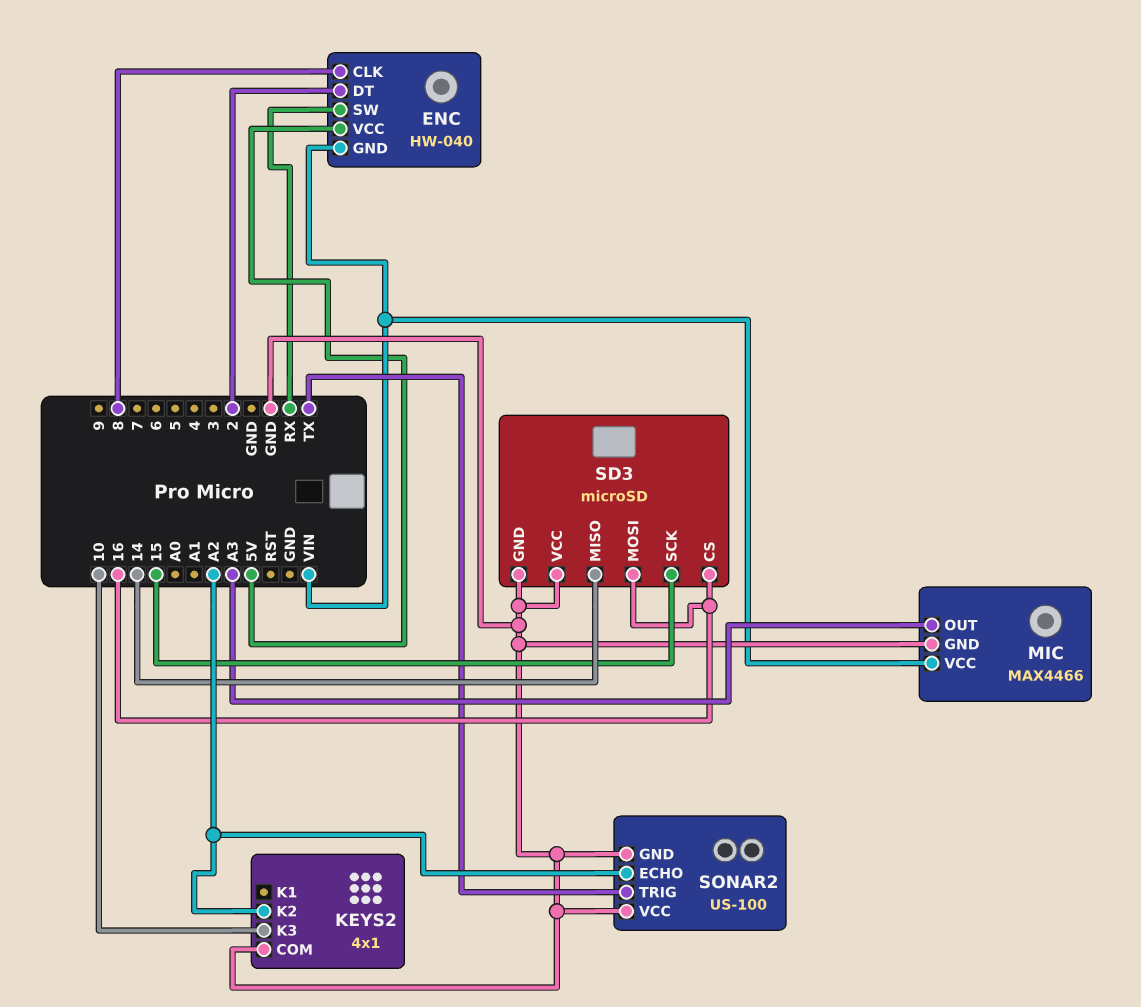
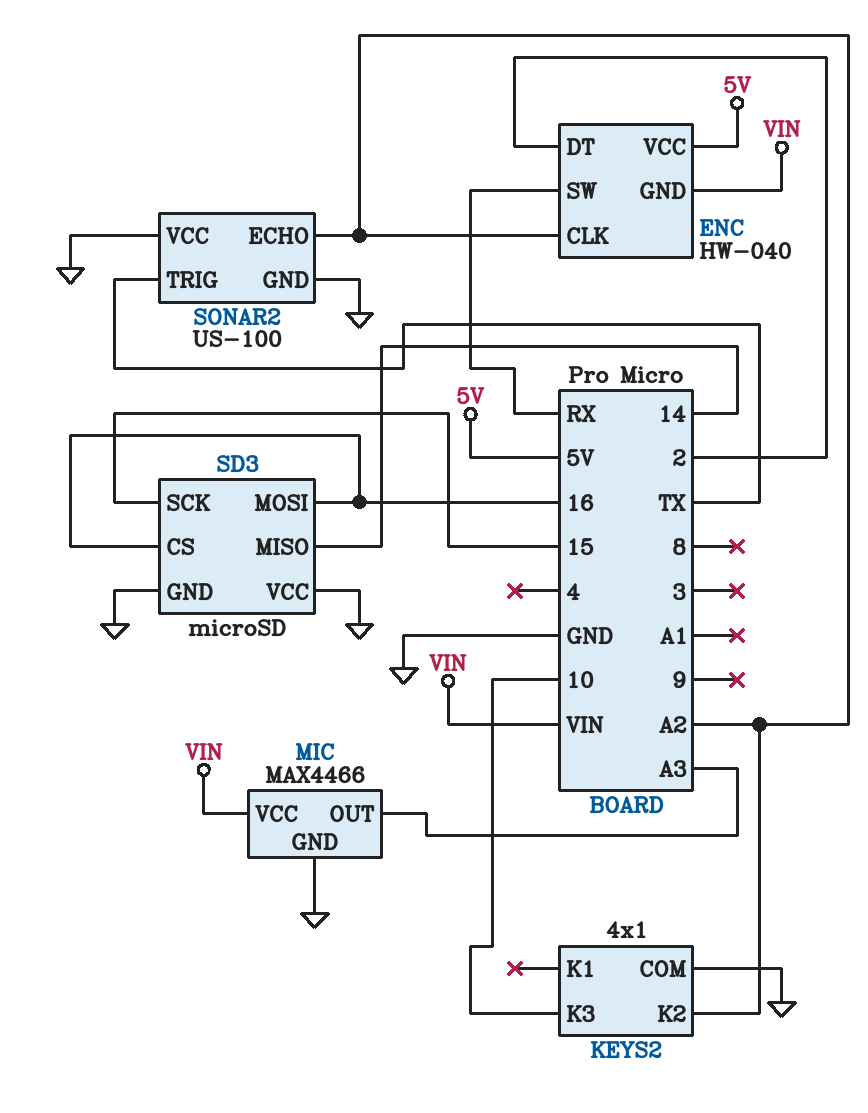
ENC pin CLK: 8 -> A2

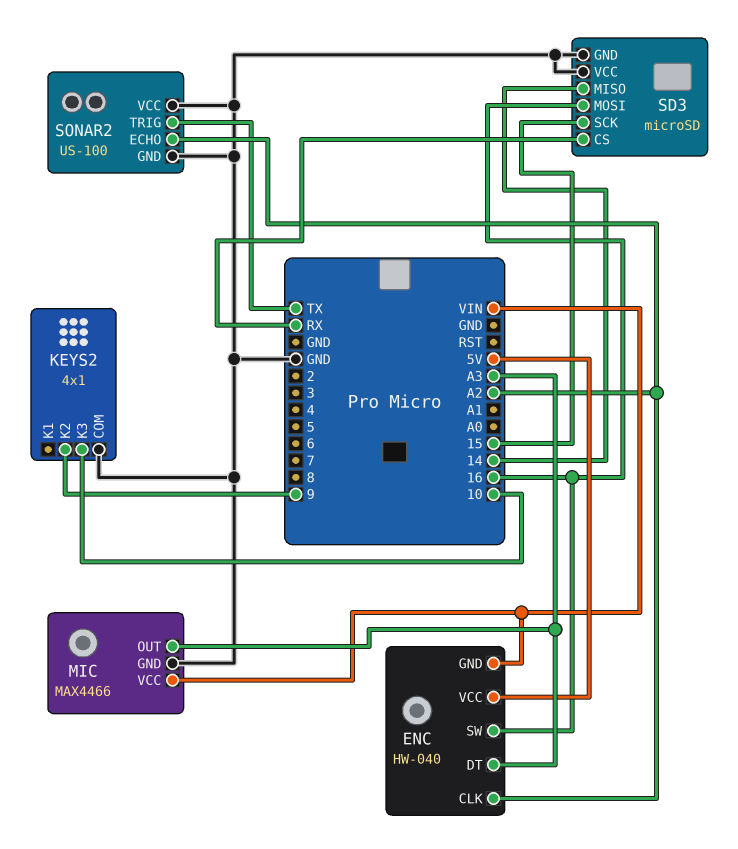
ENC pin DT: 2 -> A3
ENC pin SW: RX -> 16
KEYS2 pin K2: A2 -> 9
SD3 pin CS: 16 -> RX

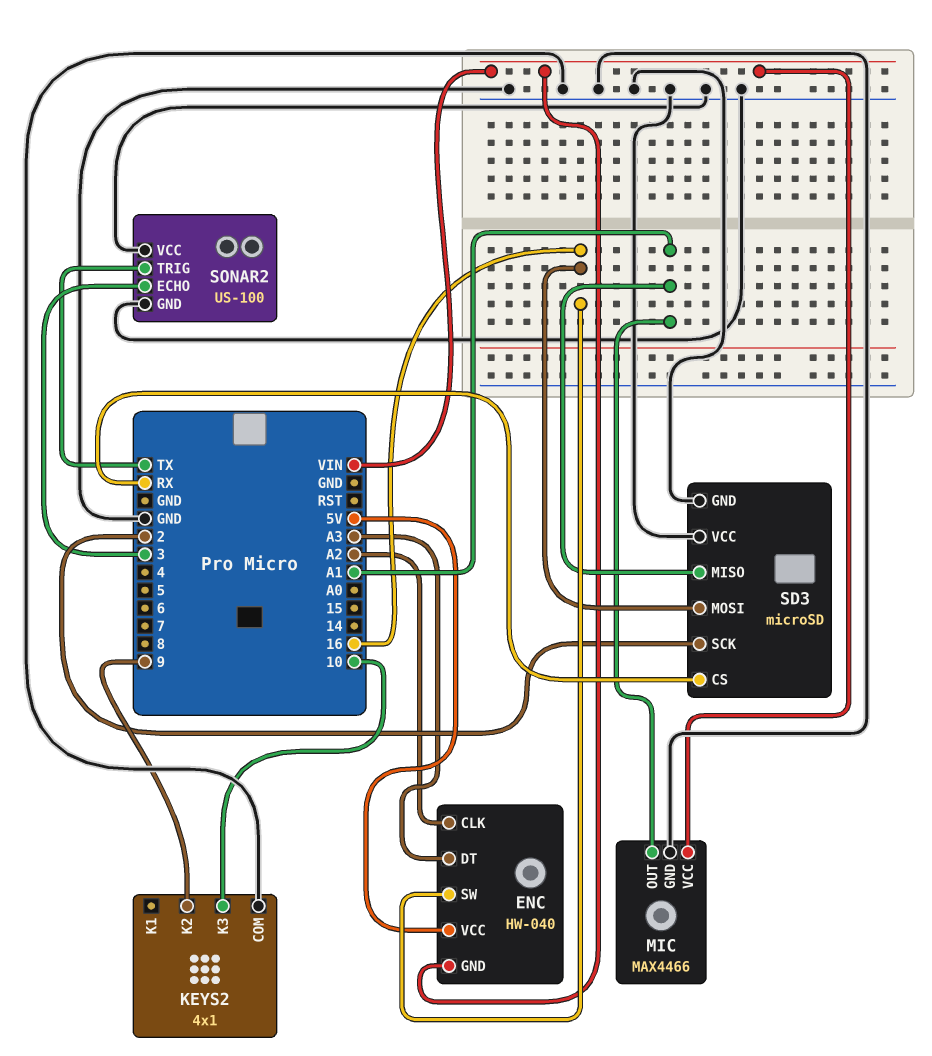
MIC pin OUT: A3 -> A1
SD3 pin MISO: 14 -> A1
SD3 pin SCK: 15 -> 2
SONAR2 pin ECHO: A2 -> 3

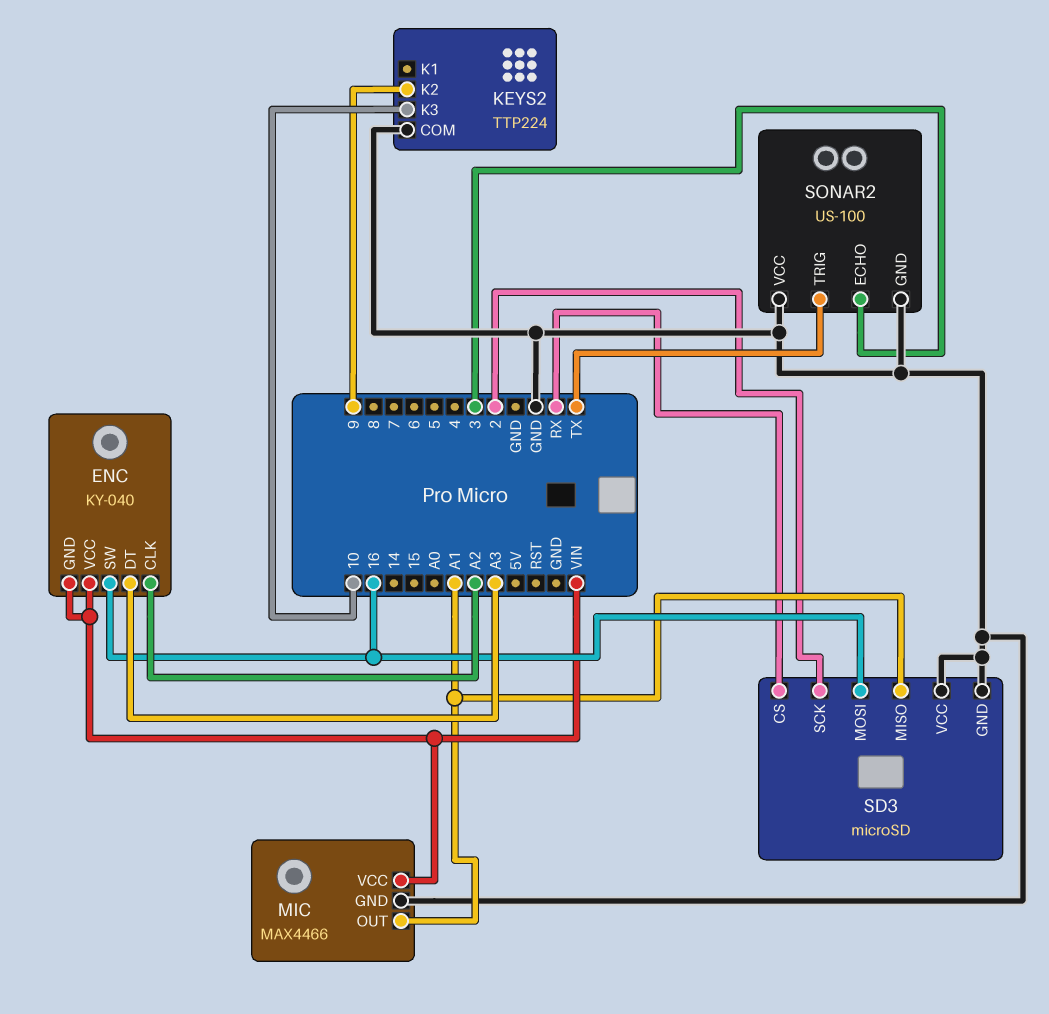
ENC: HW-040 -> KY-040
ENC pin VCC: 5V -> VIN
KEYS2: 4x1 -> TTP224

